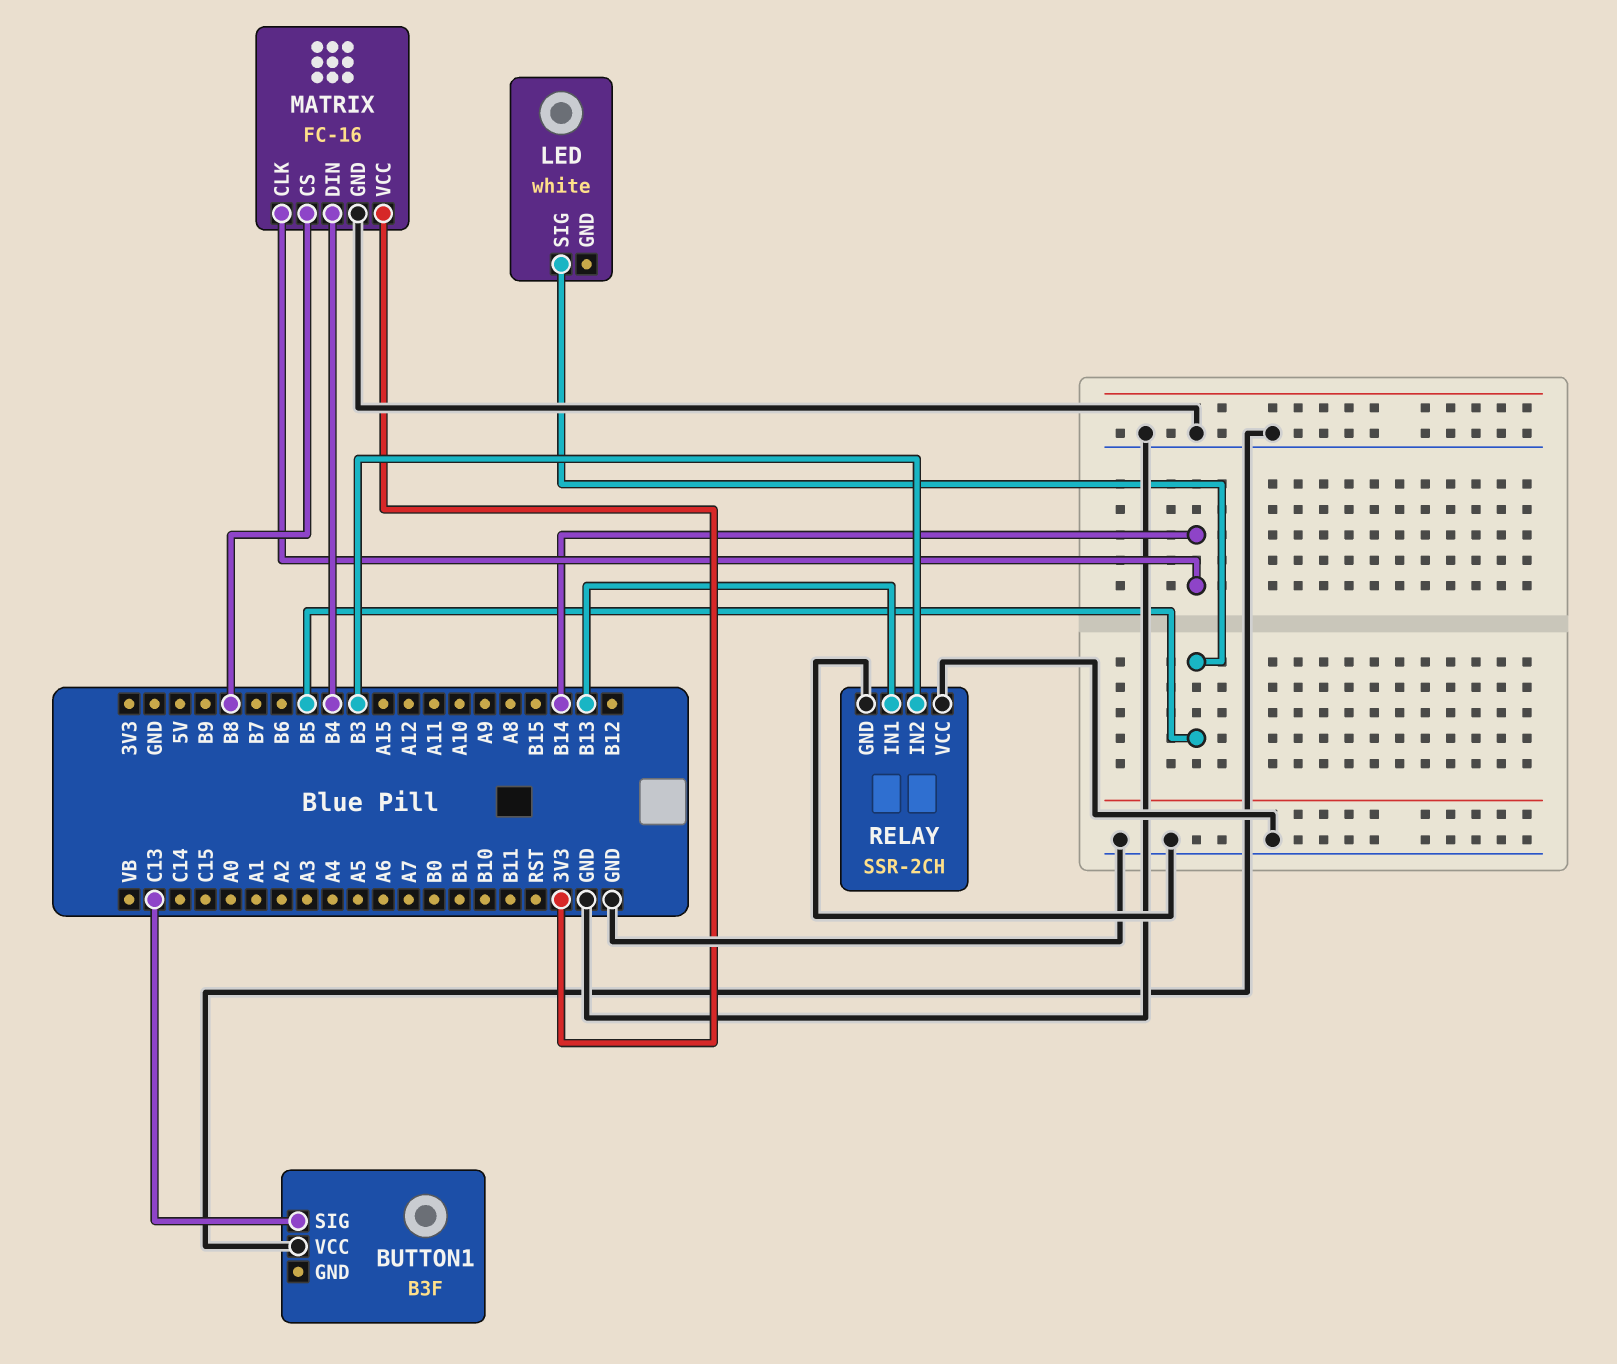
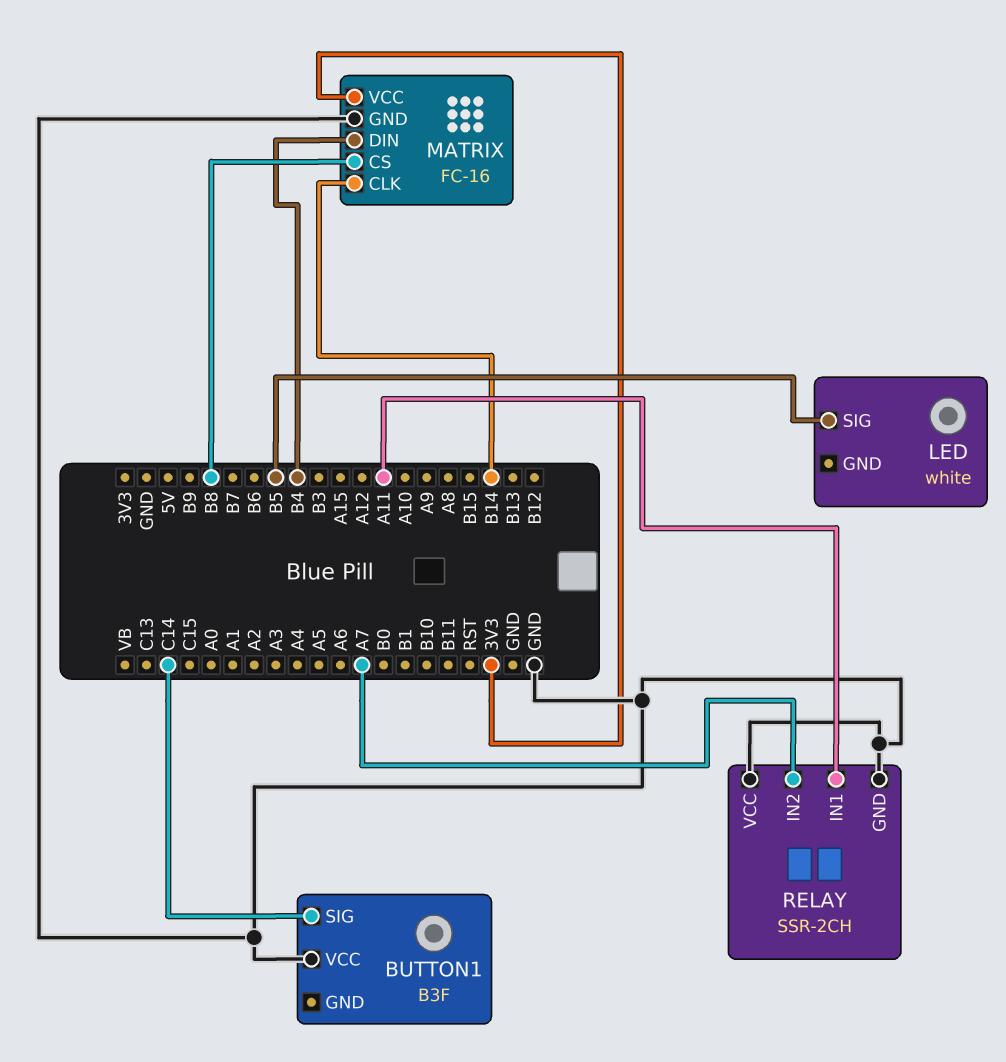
BUTTON1 pin SIG: C13 -> C14
RELAY pin IN1: B13 -> A11
RELAY pin IN2: B3 -> A7

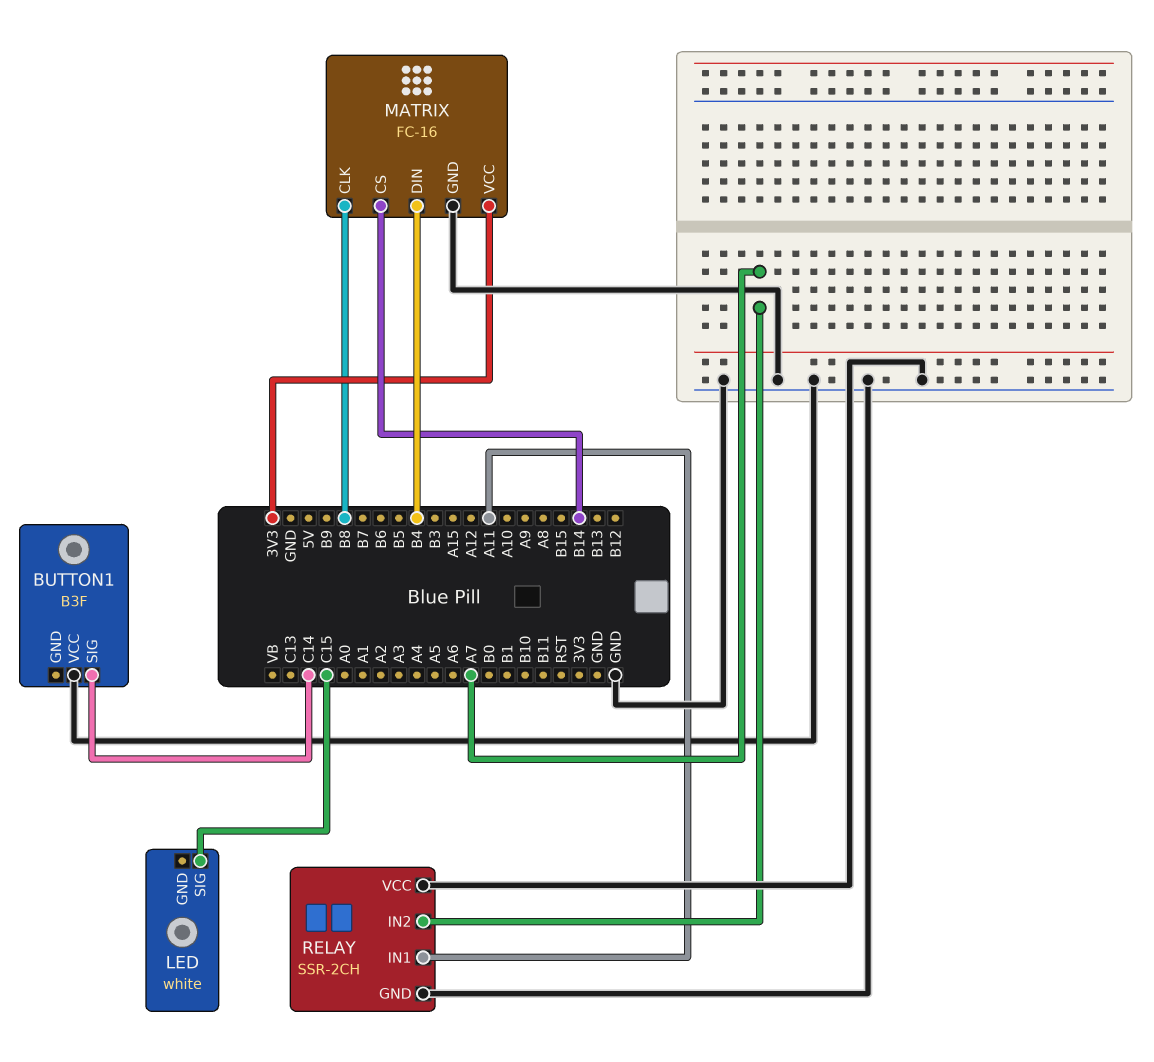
LED pin SIG: B5 -> C15
MATRIX pin CLK: B14 -> B8
MATRIX pin CS: B8 -> B14

